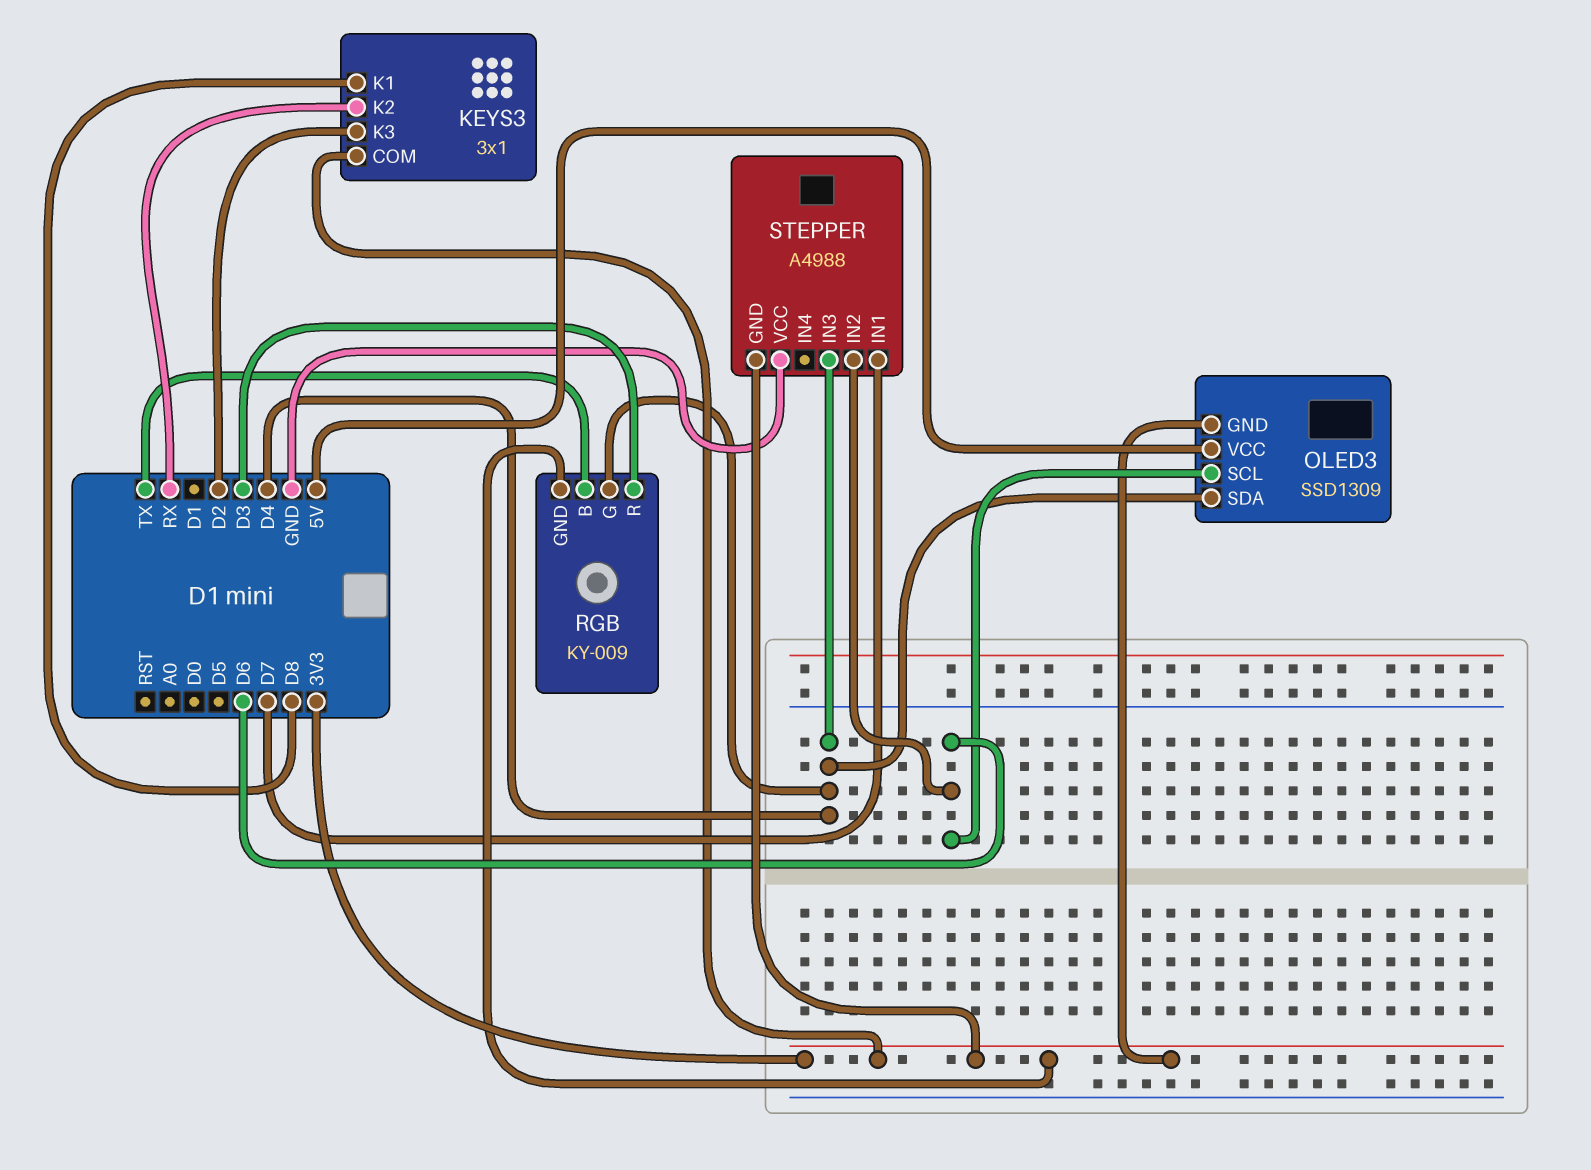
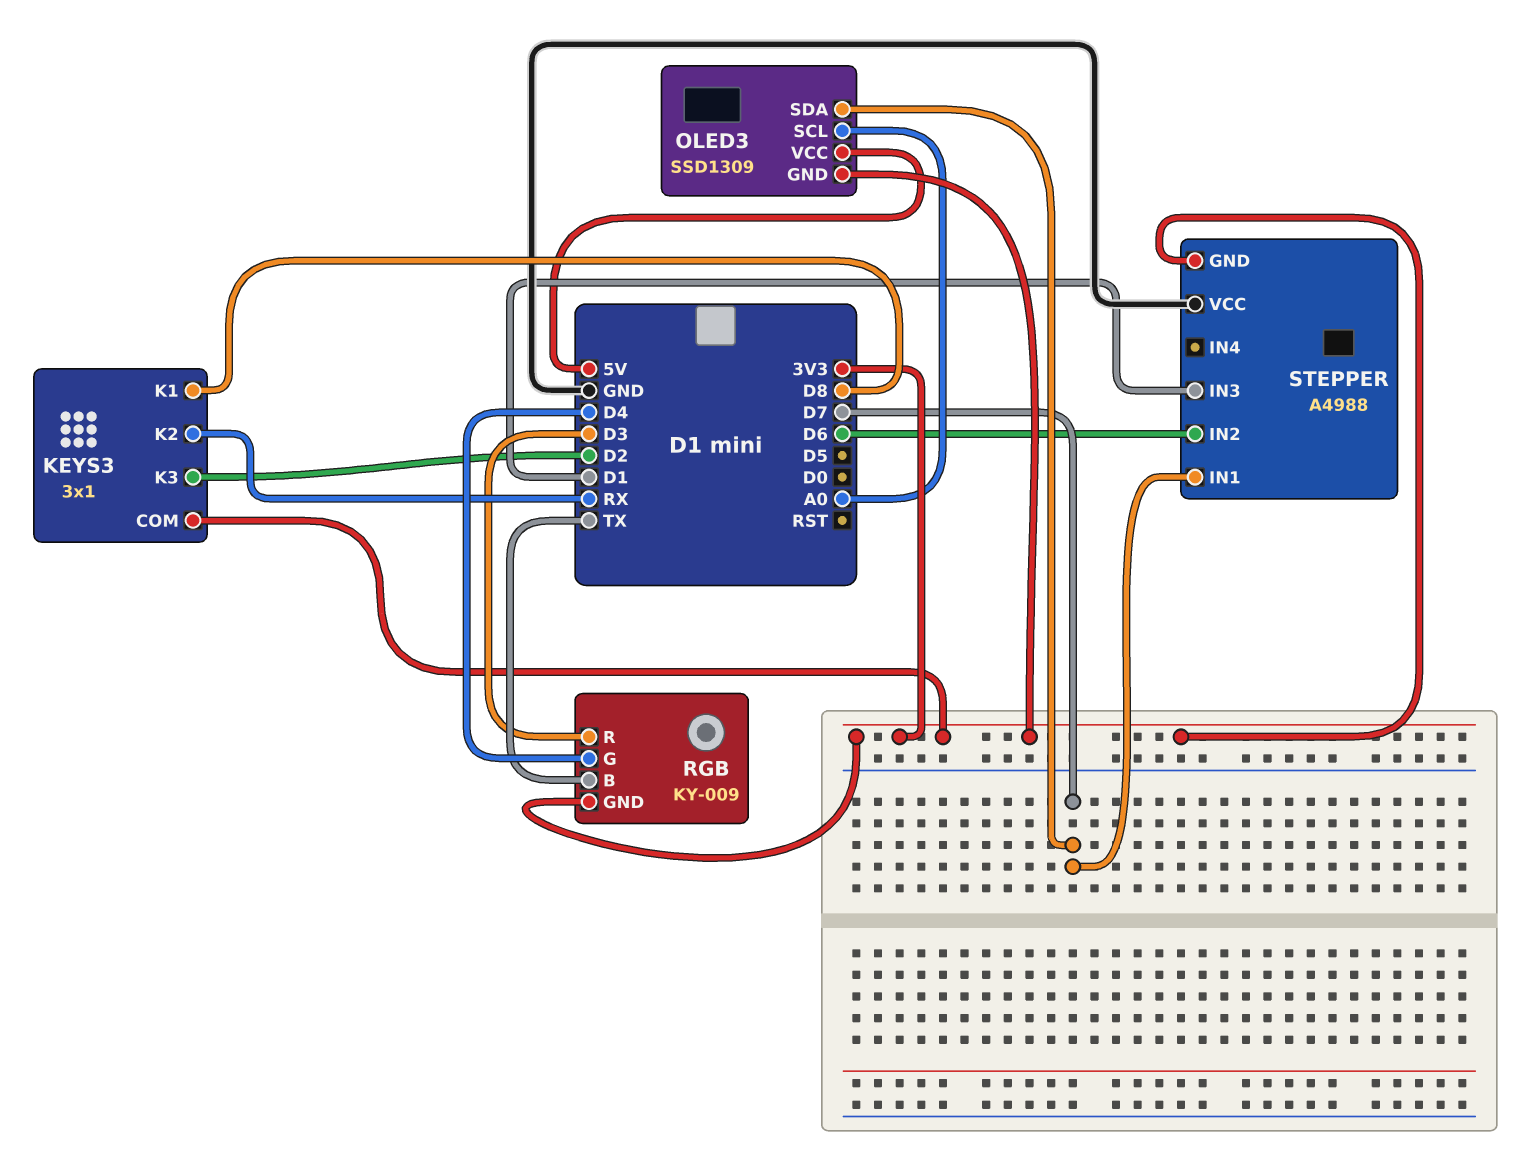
OLED3 pin SCL: D6 -> A0
OLED3 pin SDA: D4 -> D7
STEPPER pin IN3: D4 -> D1

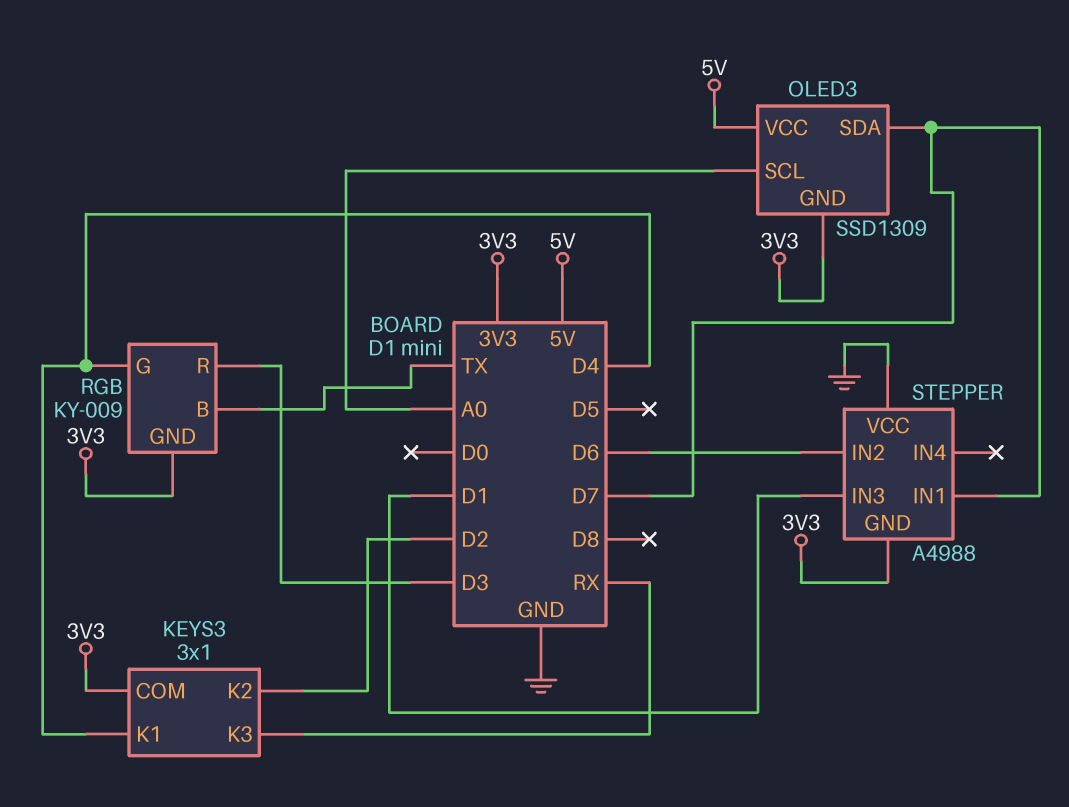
KEYS3 pin K1: D8 -> D4
KEYS3 pin K2: RX -> D2
KEYS3 pin K3: D2 -> RX

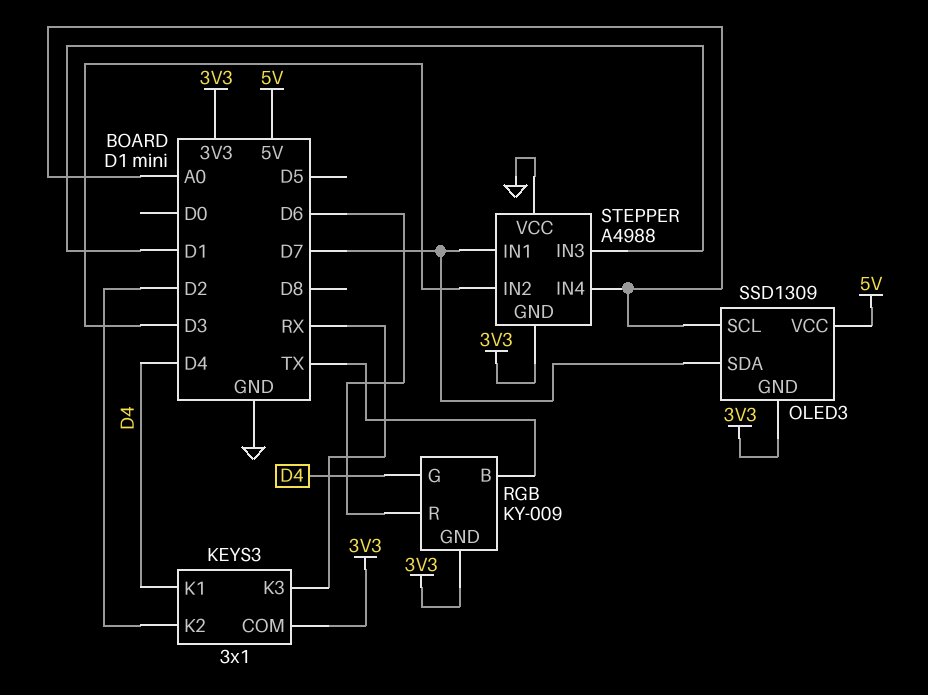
RGB pin R: D3 -> D6
STEPPER pin IN2: D6 -> D3
STEPPER pin IN4: none -> A0

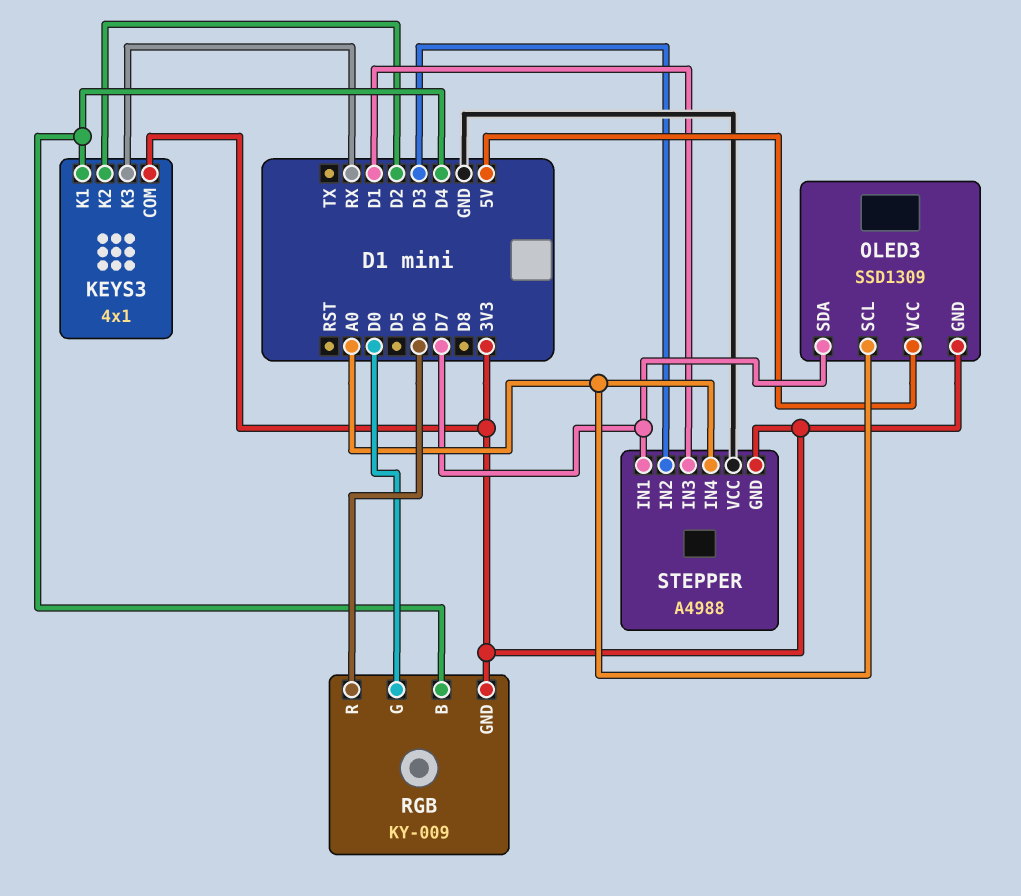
KEYS3: 3x1 -> 4x1
RGB pin B: TX -> D4
RGB pin G: D4 -> D0

